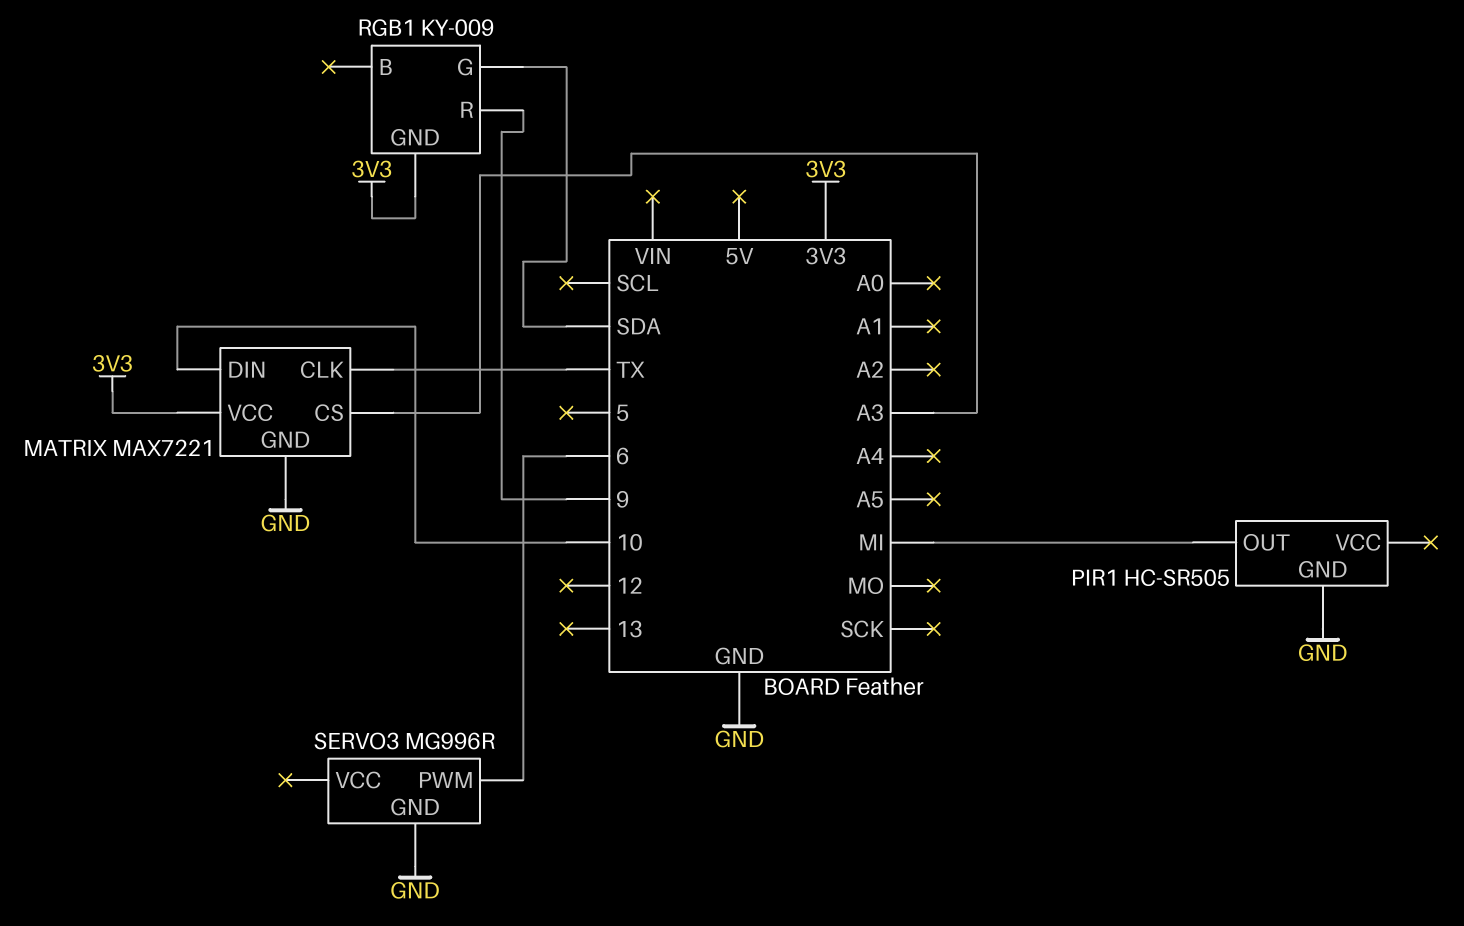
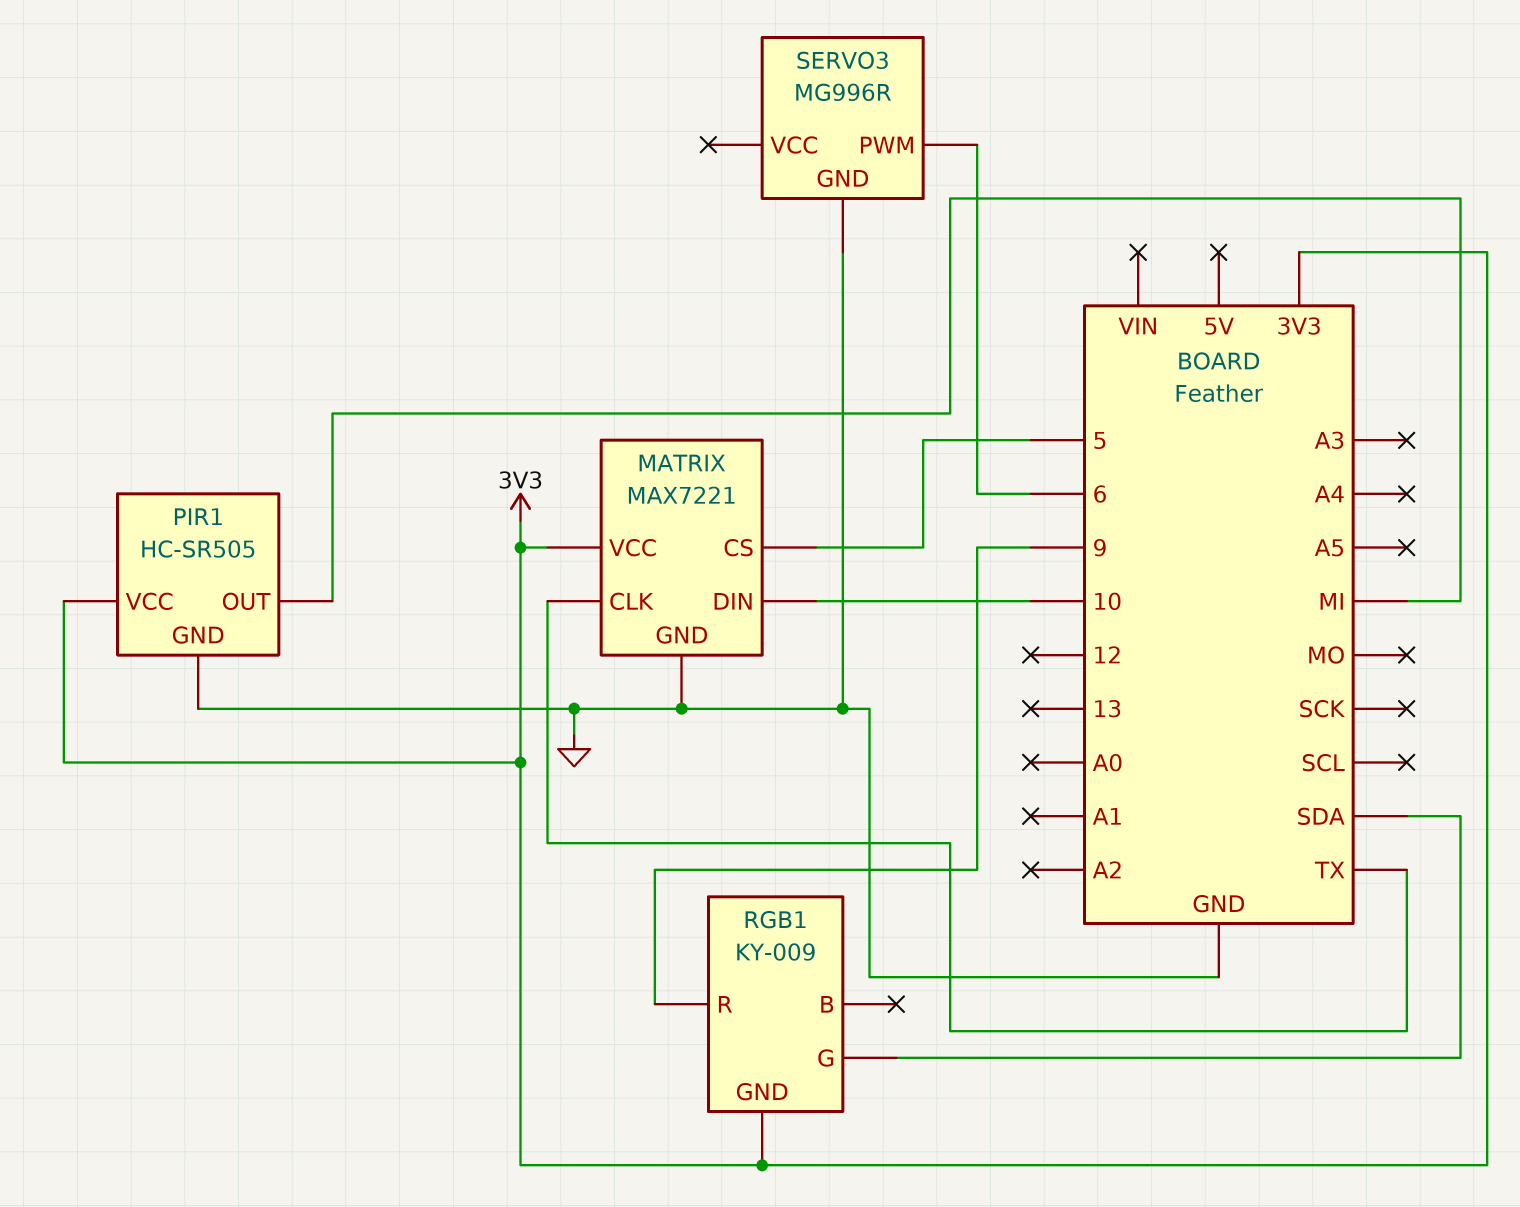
MATRIX pin CS: A3 -> 5
PIR1 pin VCC: none -> 3V3

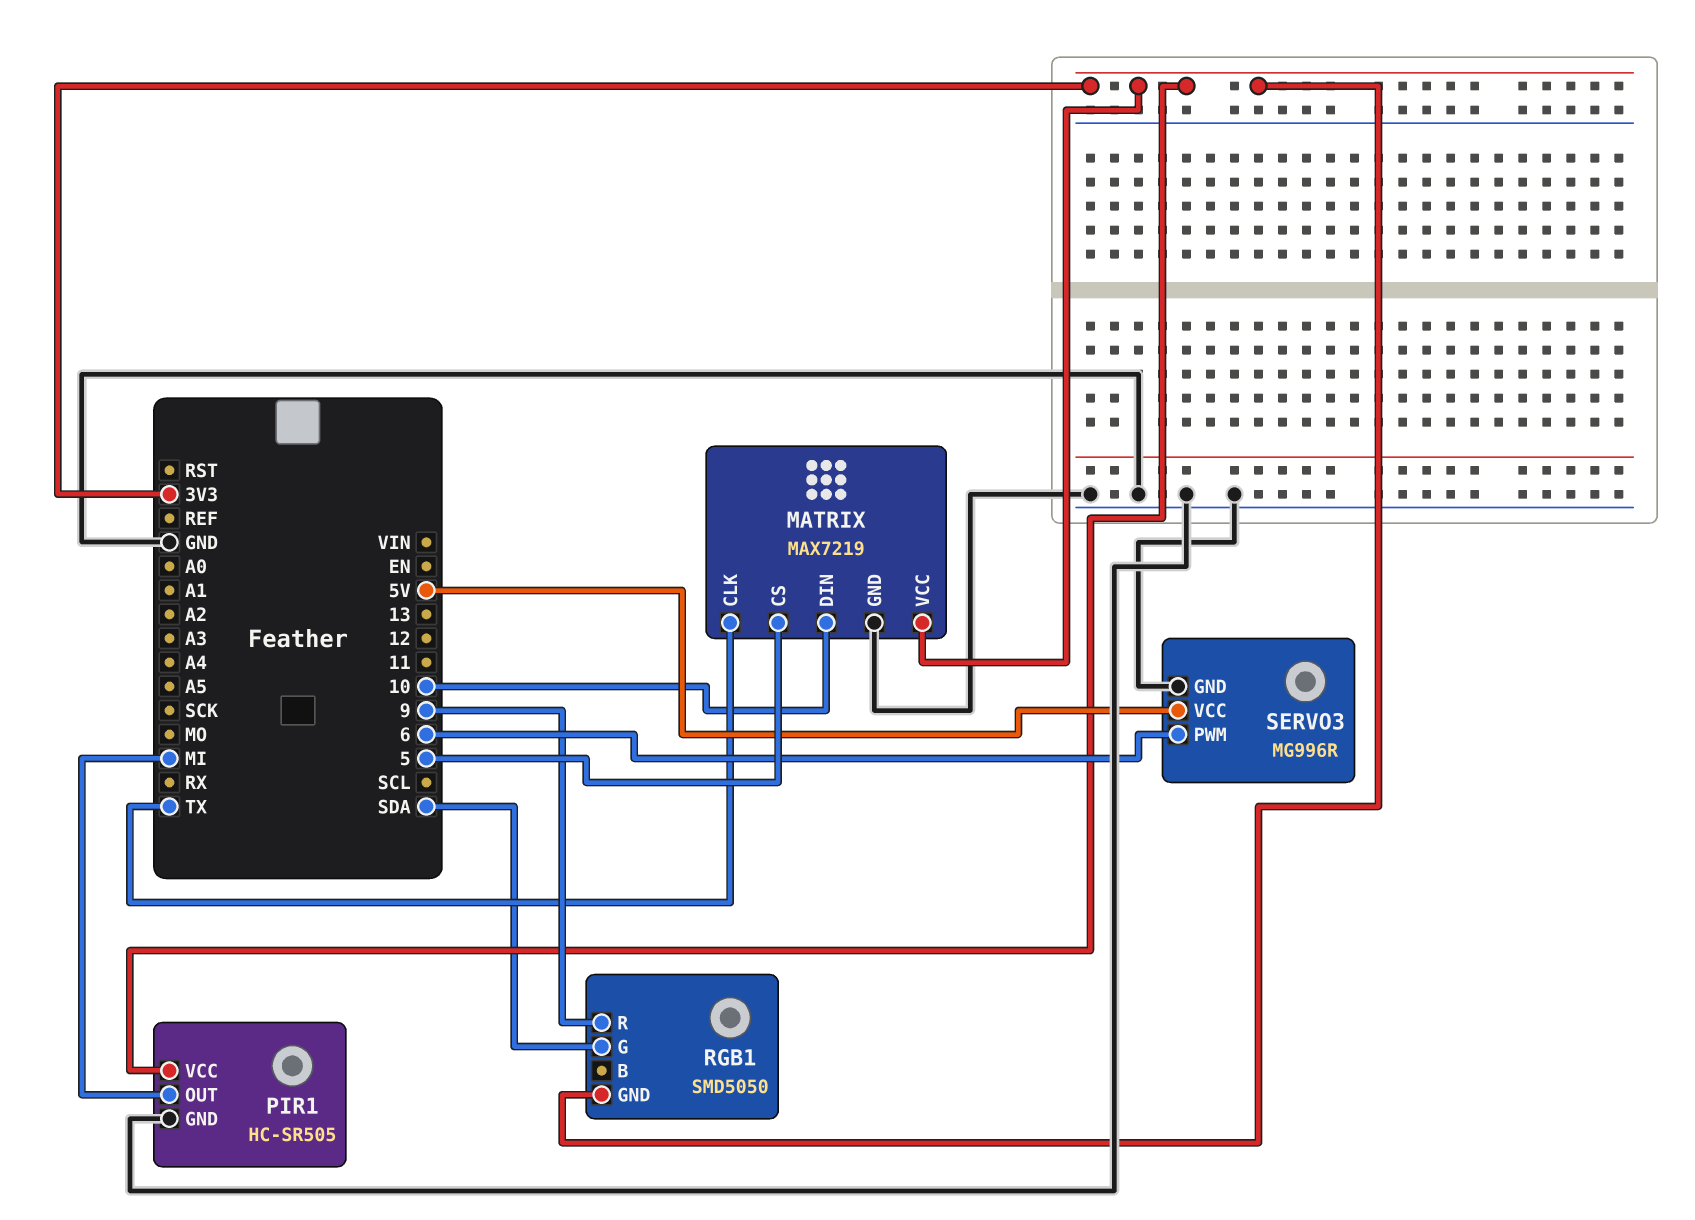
MATRIX: MAX7221 -> MAX7219
RGB1: KY-009 -> SMD5050
SERVO3 pin VCC: none -> 5V

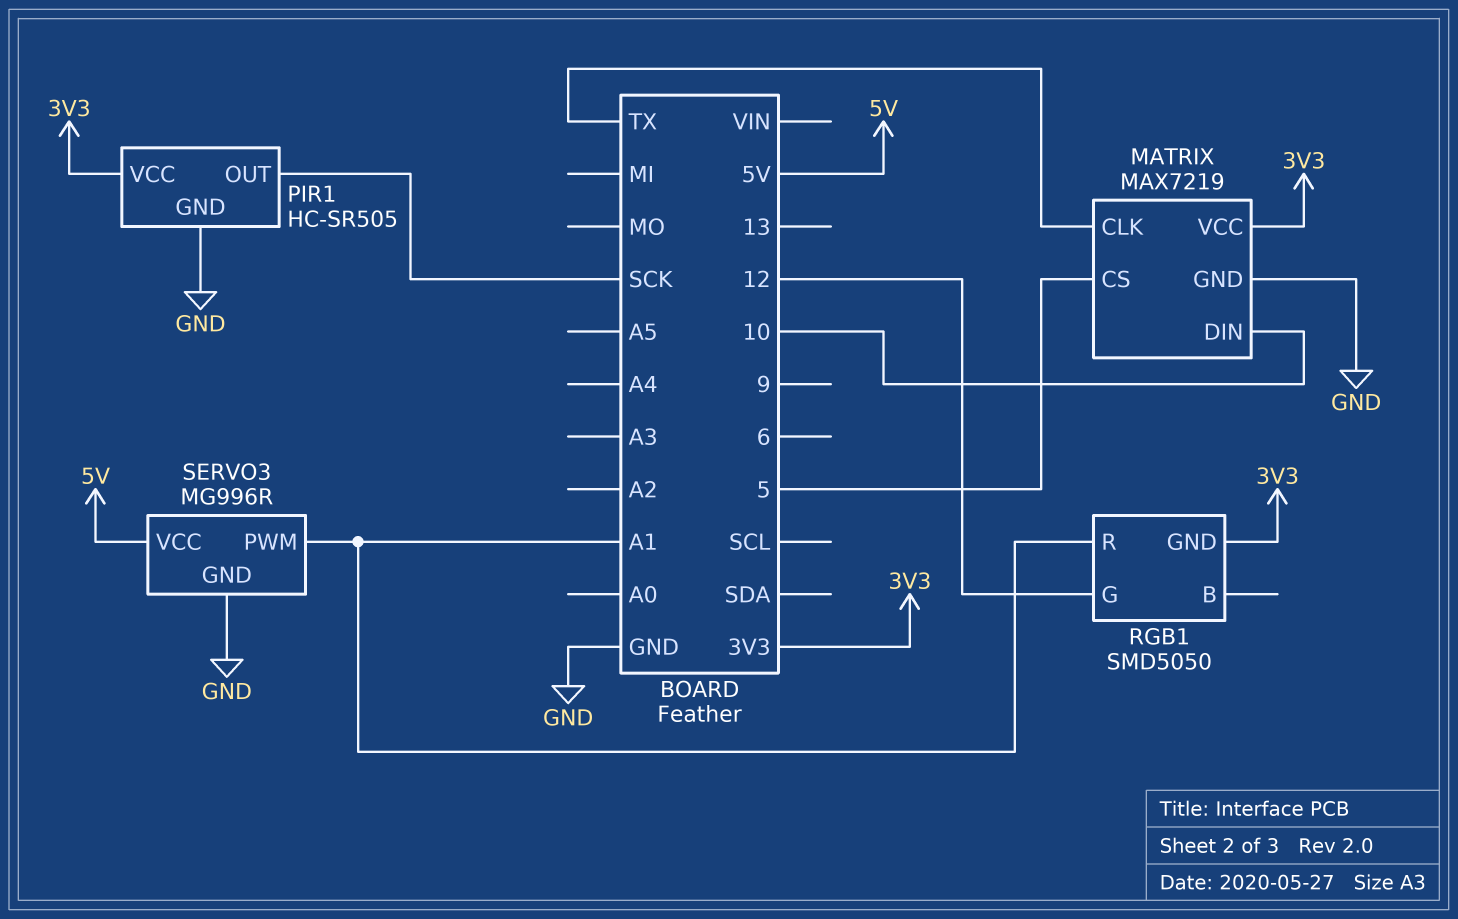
PIR1 pin OUT: MI -> SCK
RGB1 pin G: SDA -> 12
RGB1 pin R: 9 -> A1
SERVO3 pin PWM: 6 -> A1

